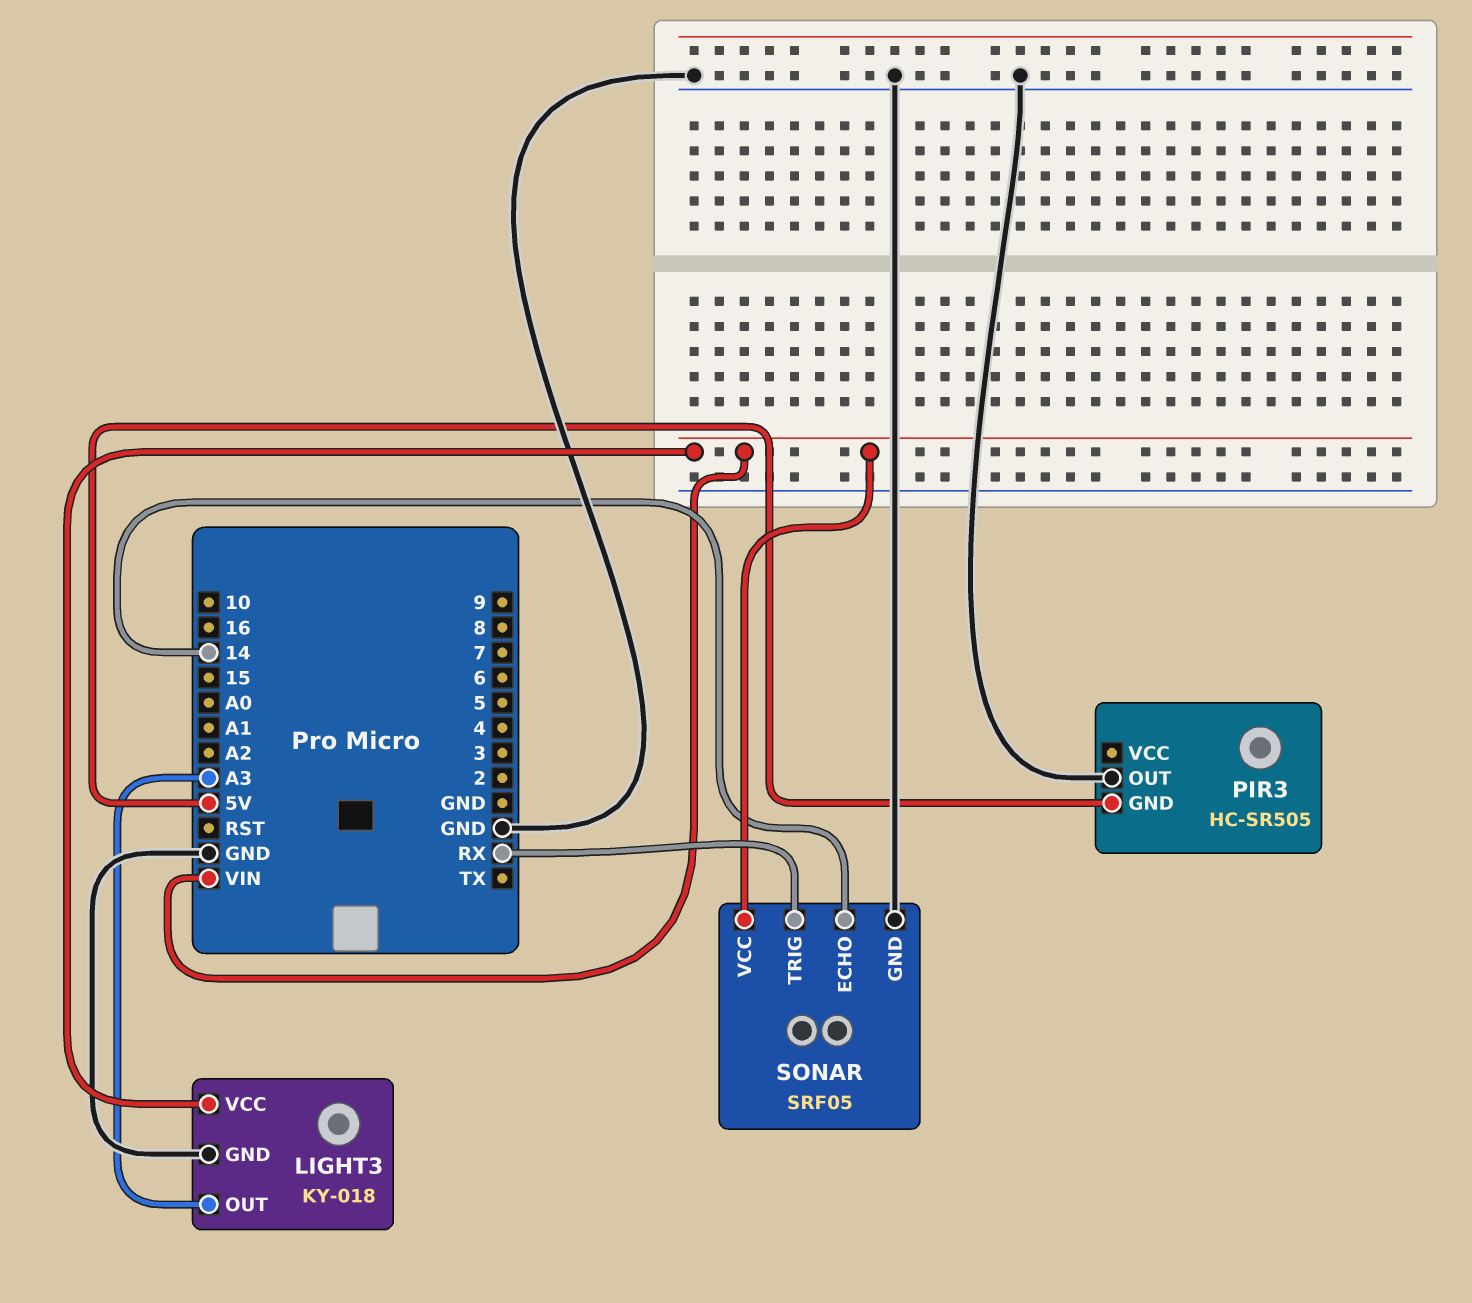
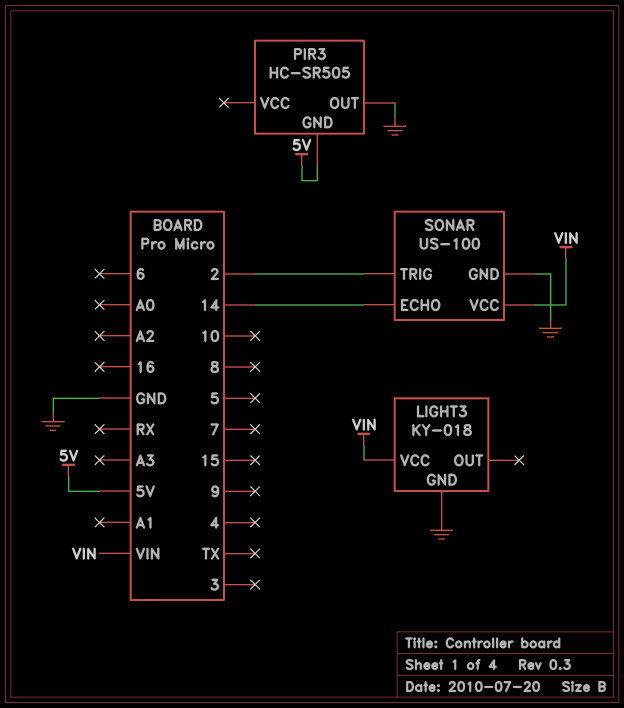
LIGHT3 pin OUT: A3 -> none
SONAR: SRF05 -> US-100
SONAR pin TRIG: RX -> 2

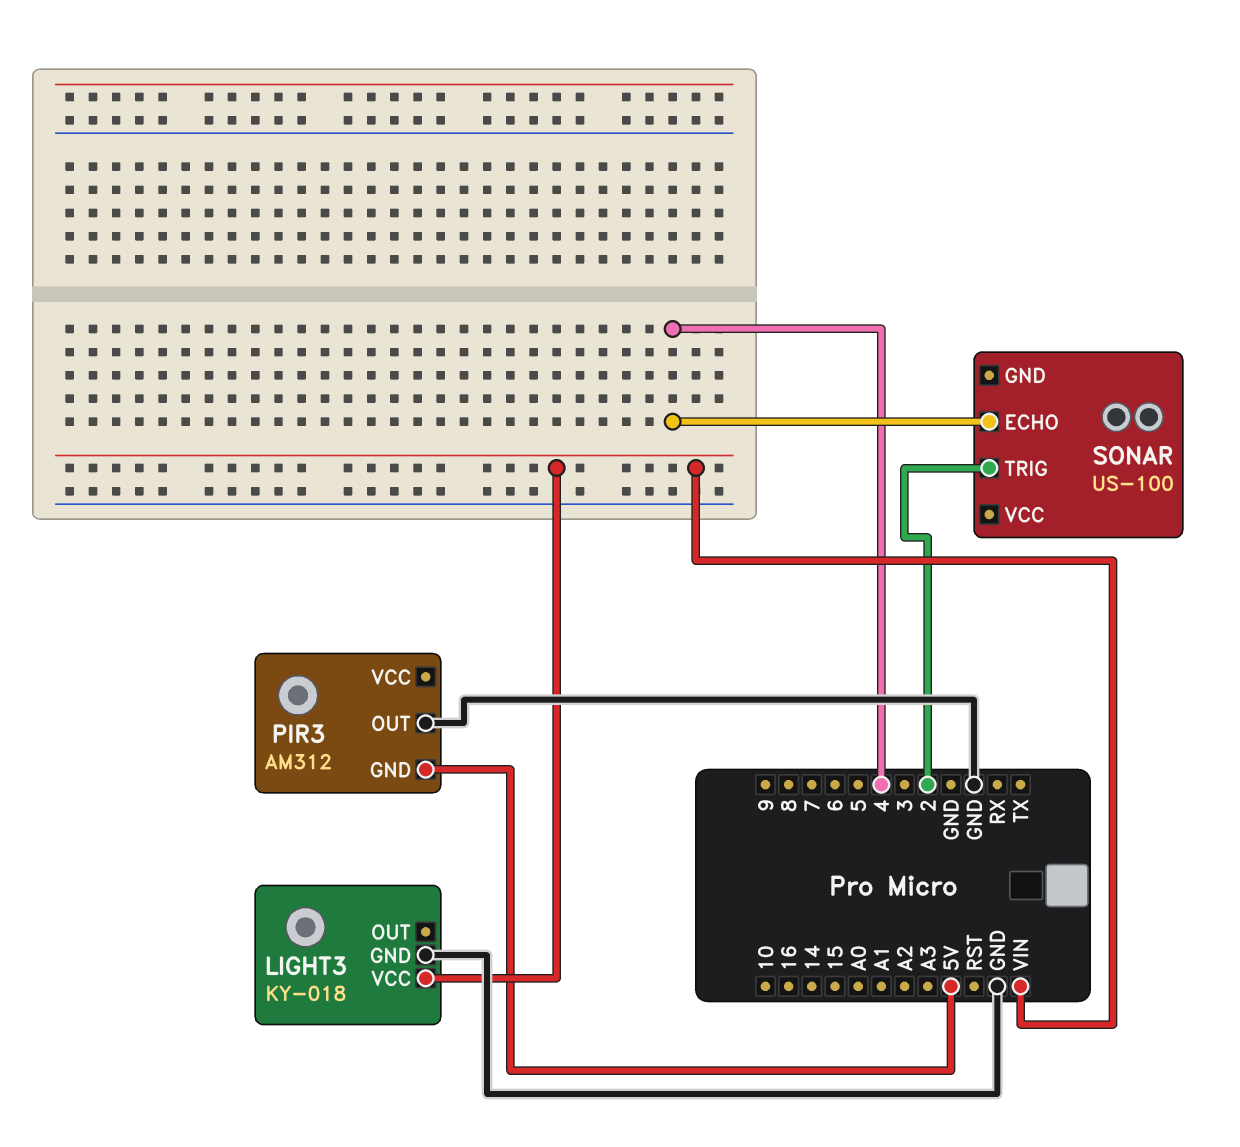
PIR3: HC-SR505 -> AM312
SONAR pin ECHO: 14 -> 4
SONAR pin GND: GND -> none
SONAR pin VCC: VIN -> none

